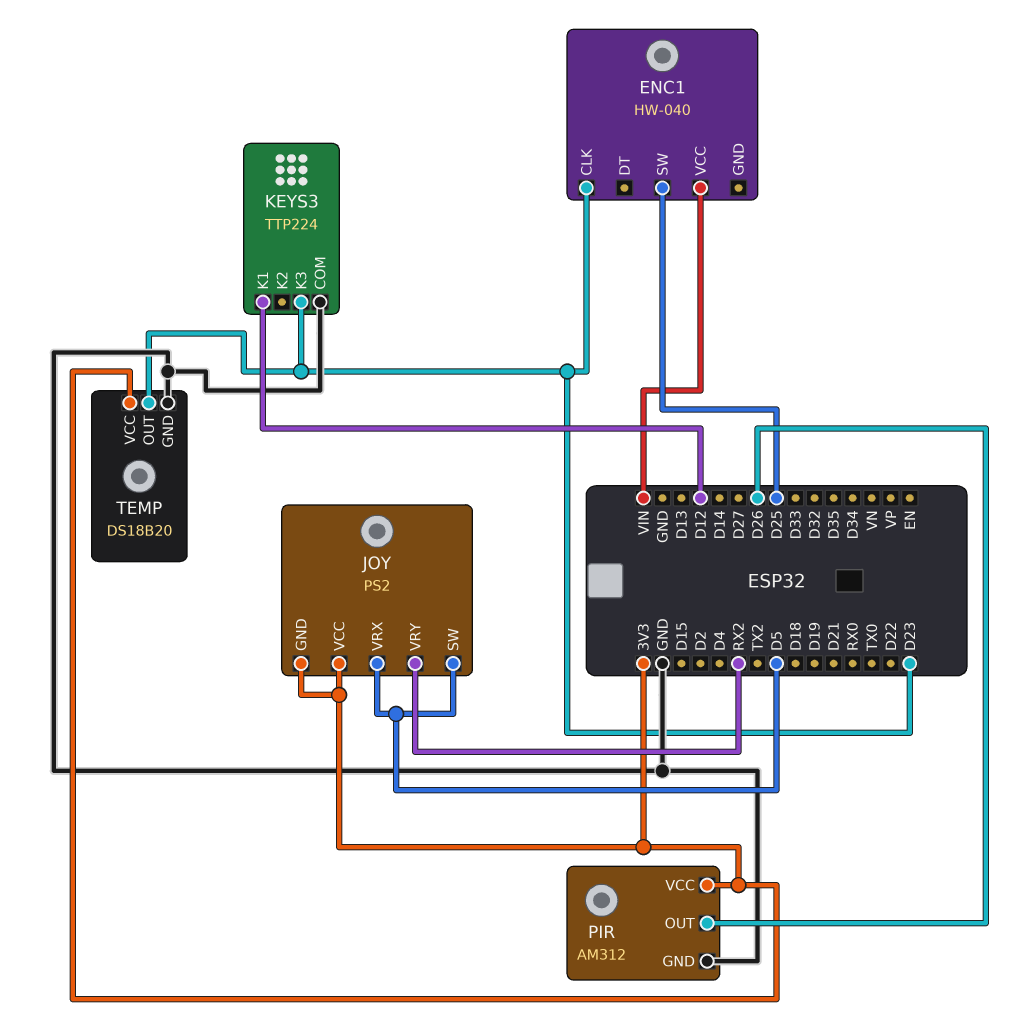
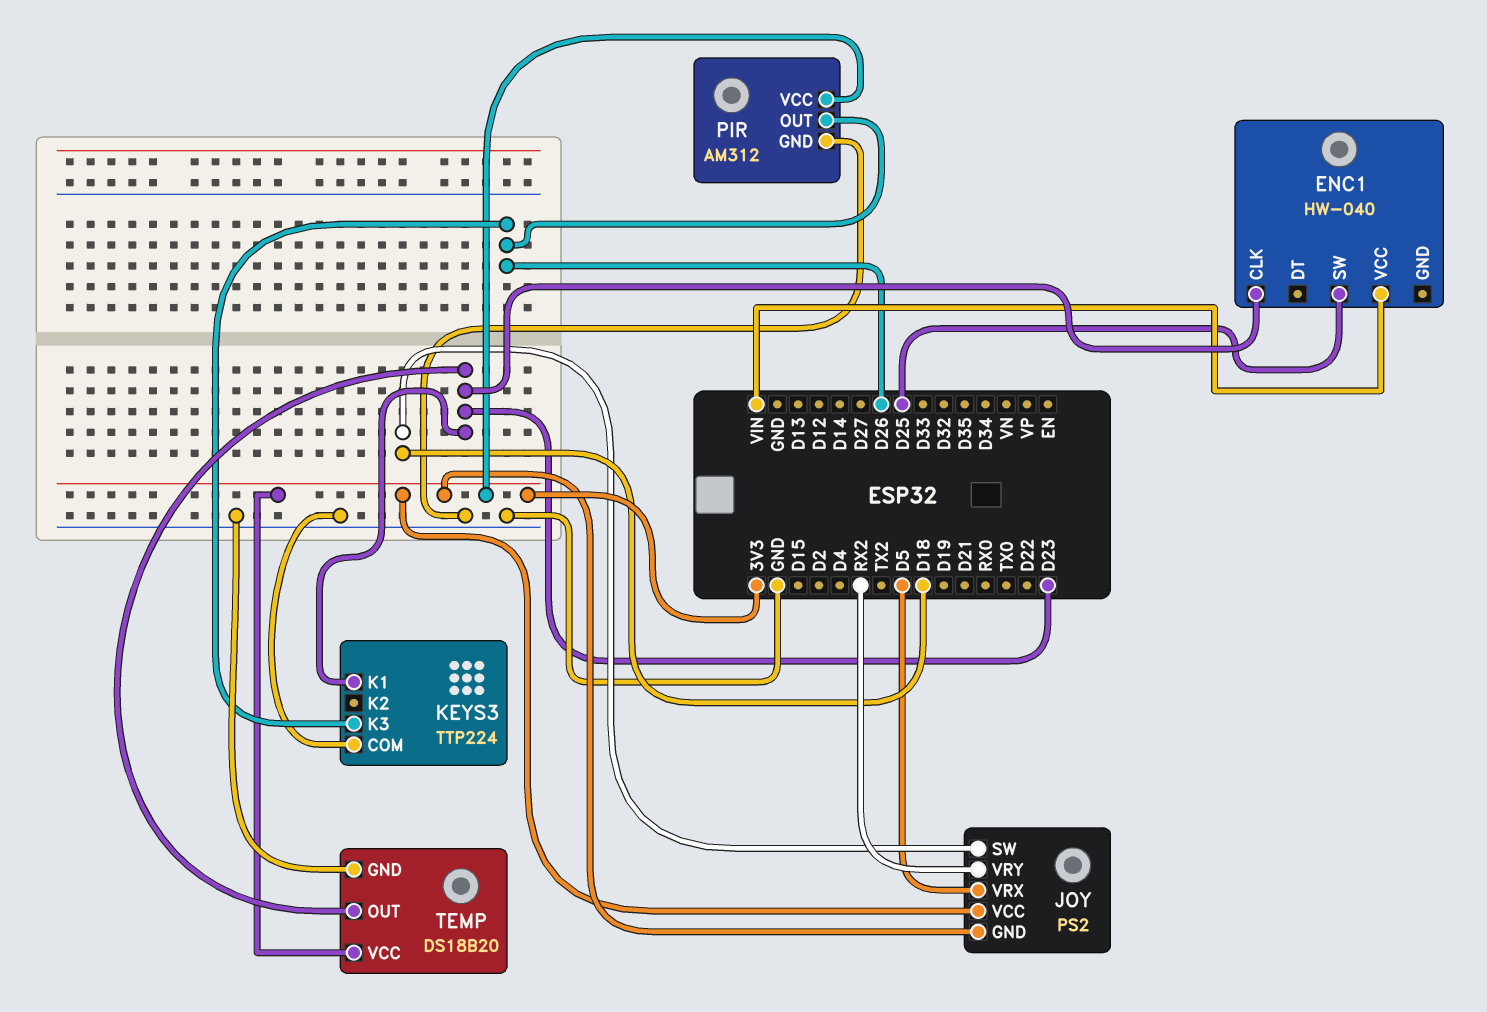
JOY pin SW: D5 -> D18
KEYS3 pin K1: D12 -> D23
KEYS3 pin K3: D23 -> D26

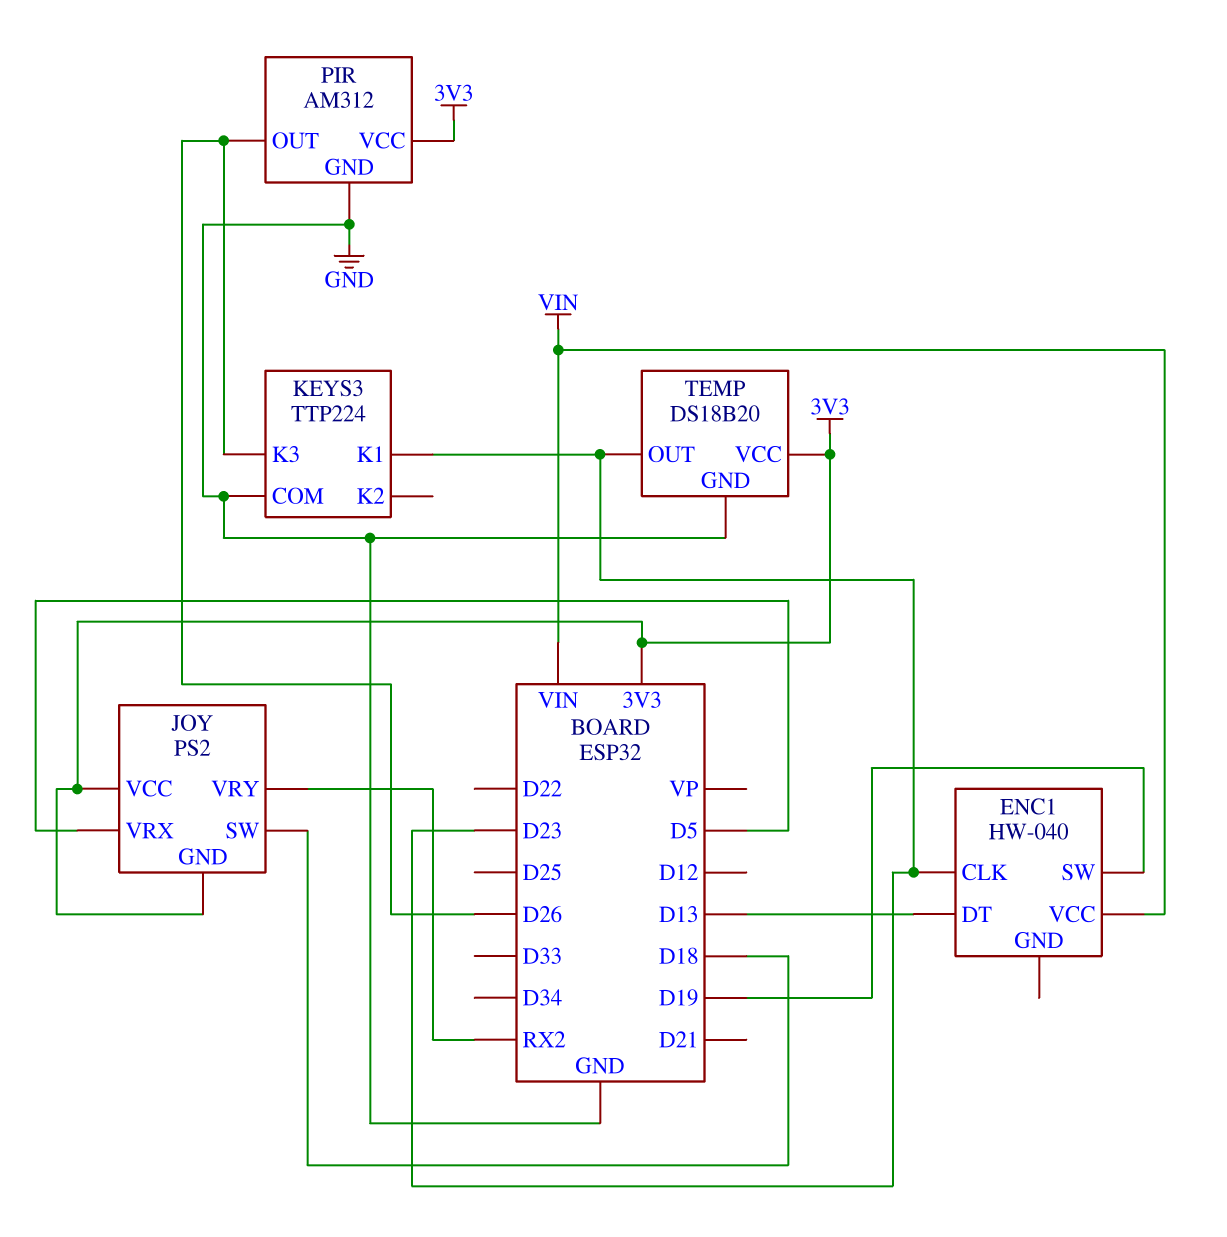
ENC1 pin DT: none -> D13
ENC1 pin SW: D25 -> D19

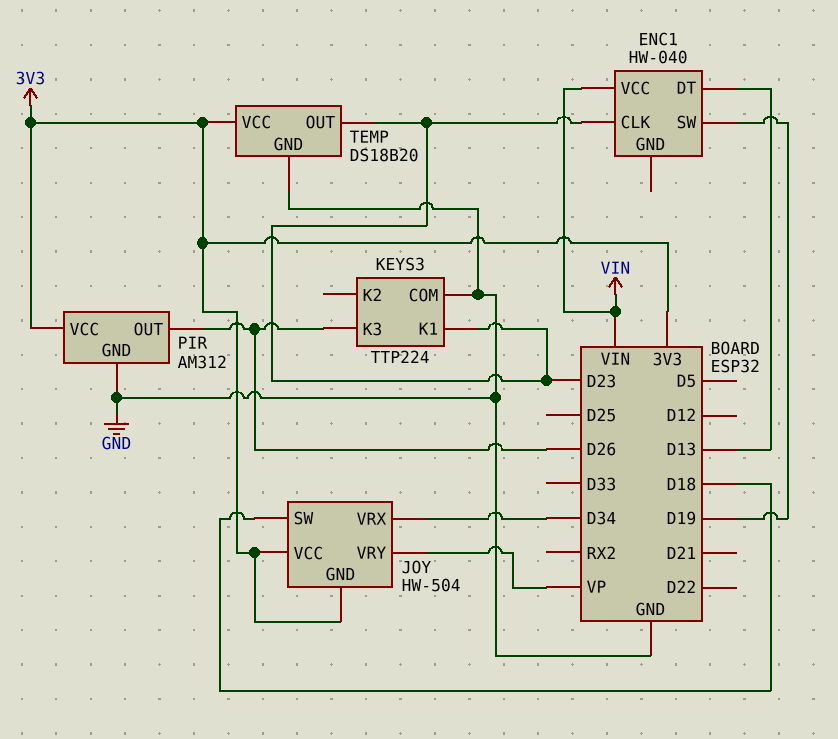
JOY: PS2 -> HW-504
JOY pin VRX: D5 -> D34
JOY pin VRY: RX2 -> VP

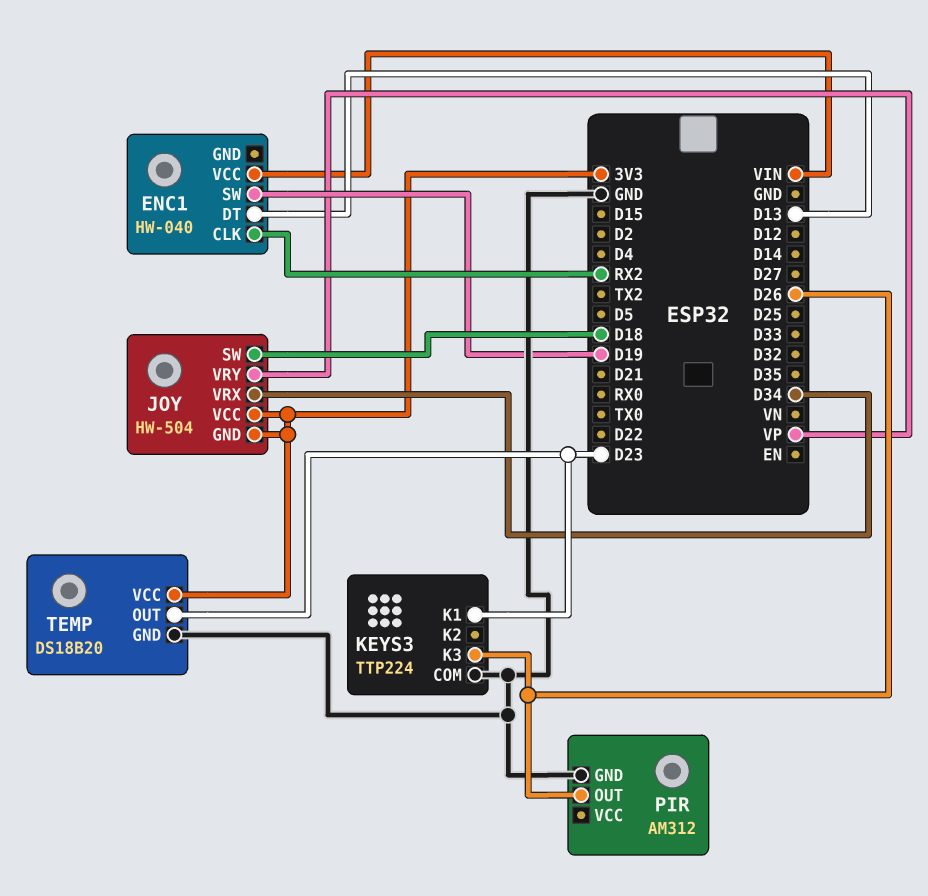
ENC1 pin CLK: D23 -> RX2
PIR pin VCC: 3V3 -> none

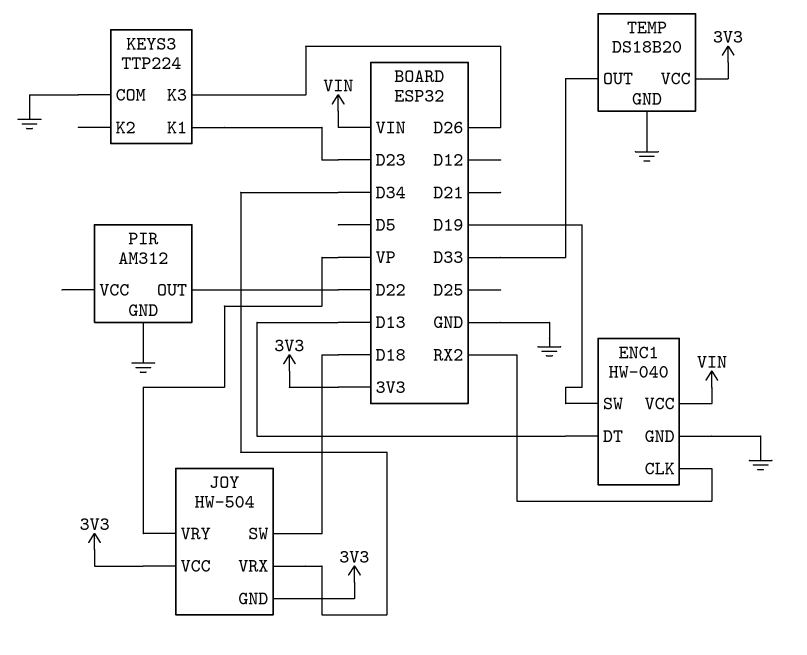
ENC1 pin GND: none -> GND
PIR pin OUT: D26 -> D22
TEMP pin OUT: D23 -> D33

